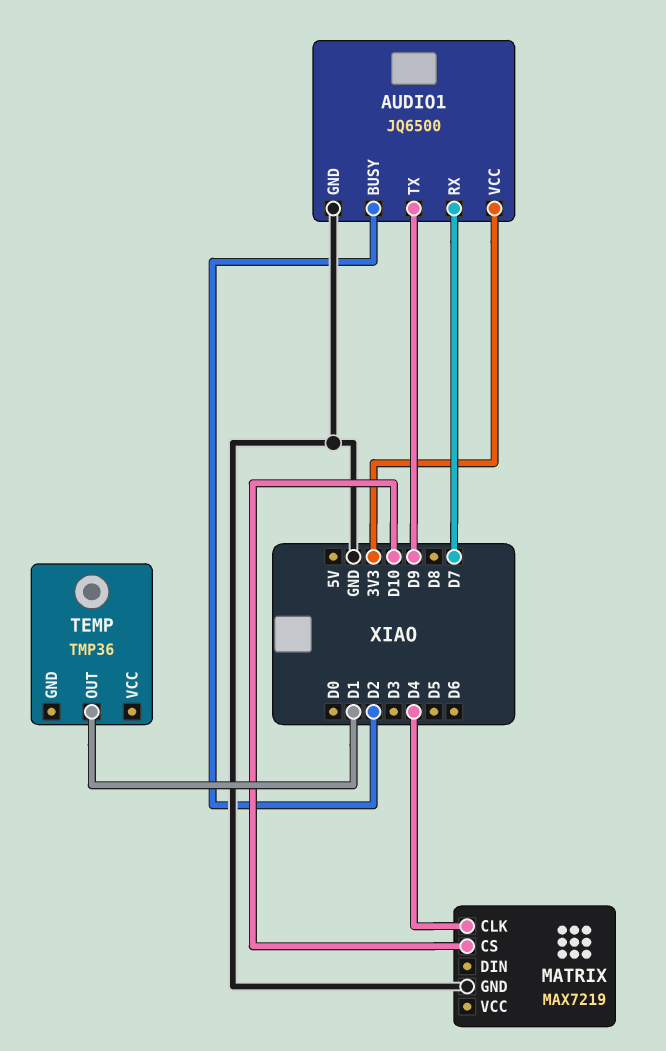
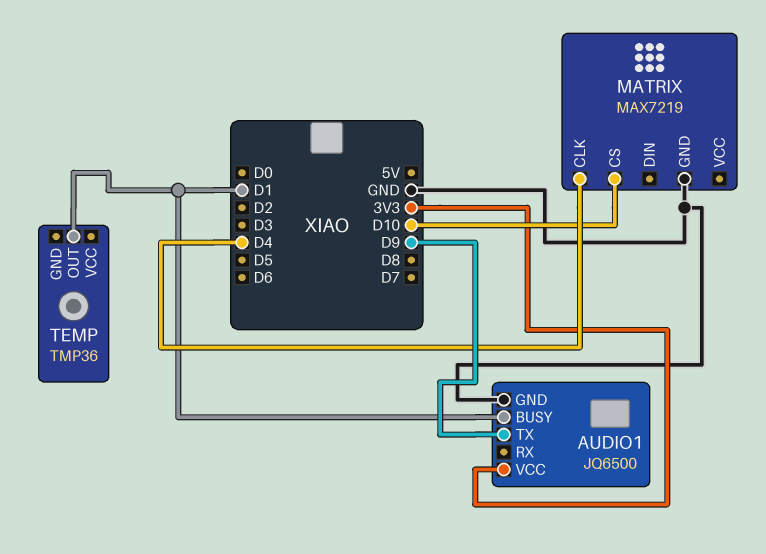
AUDIO1 pin BUSY: D2 -> D1
AUDIO1 pin RX: D7 -> none

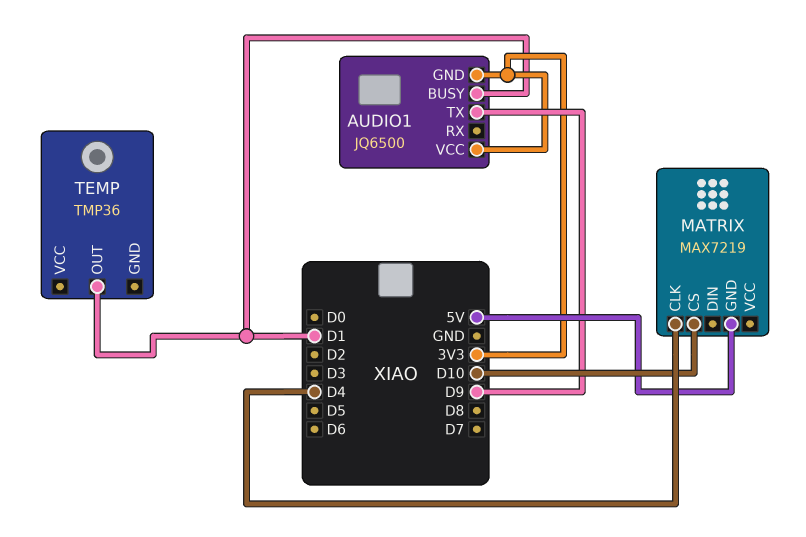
AUDIO1 pin GND: GND -> 3V3
MATRIX pin GND: GND -> 5V

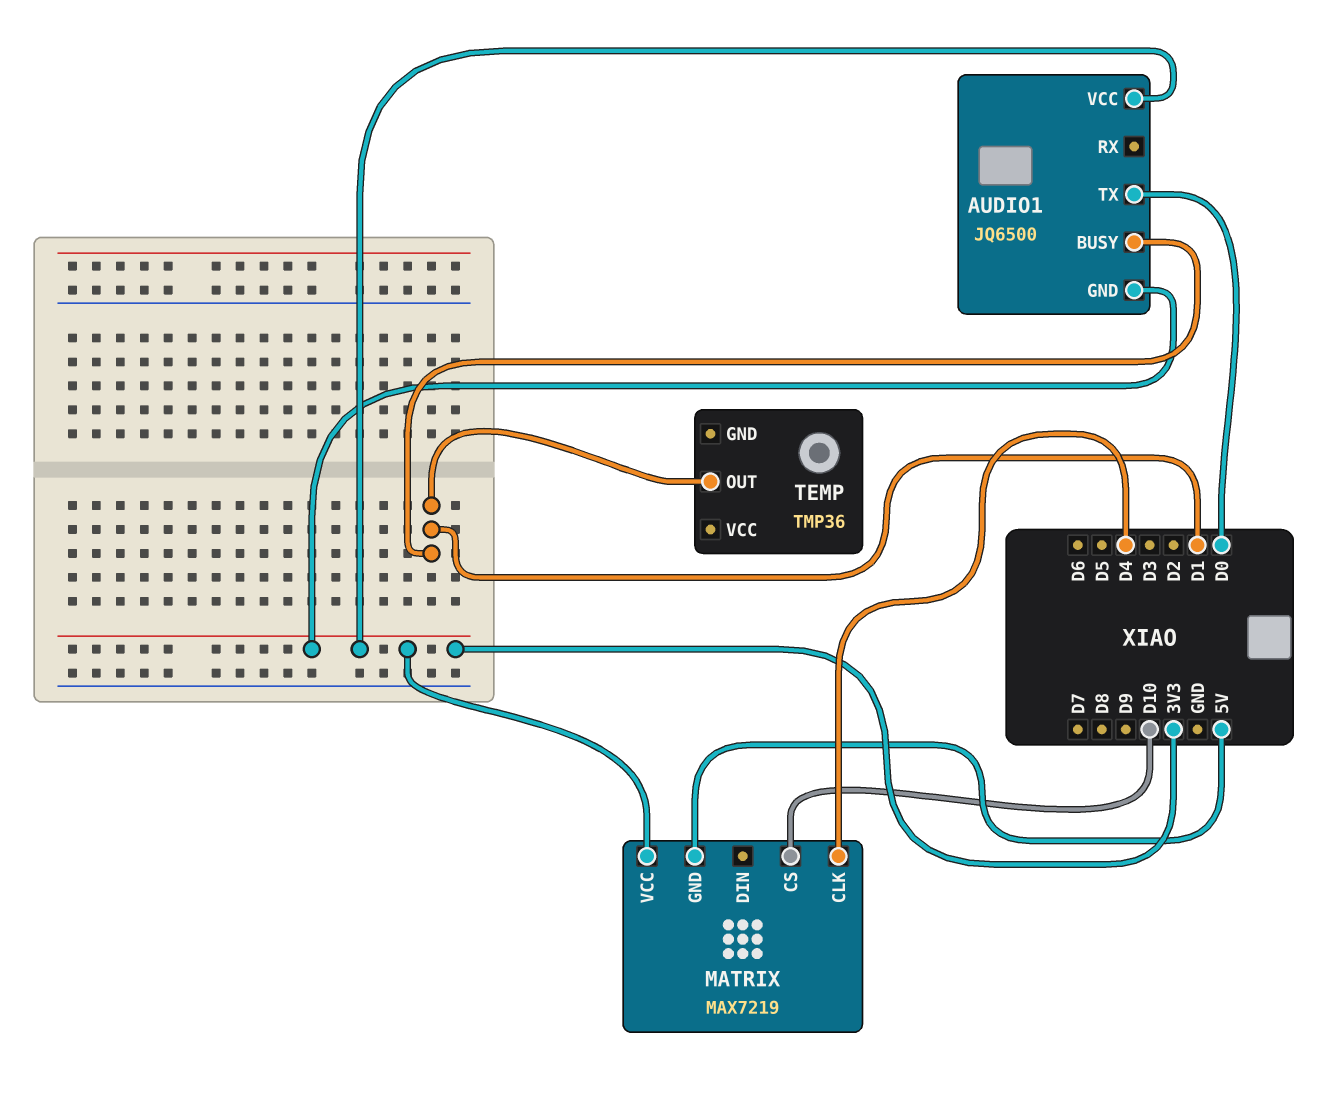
AUDIO1 pin TX: D9 -> D0
MATRIX pin VCC: none -> 3V3

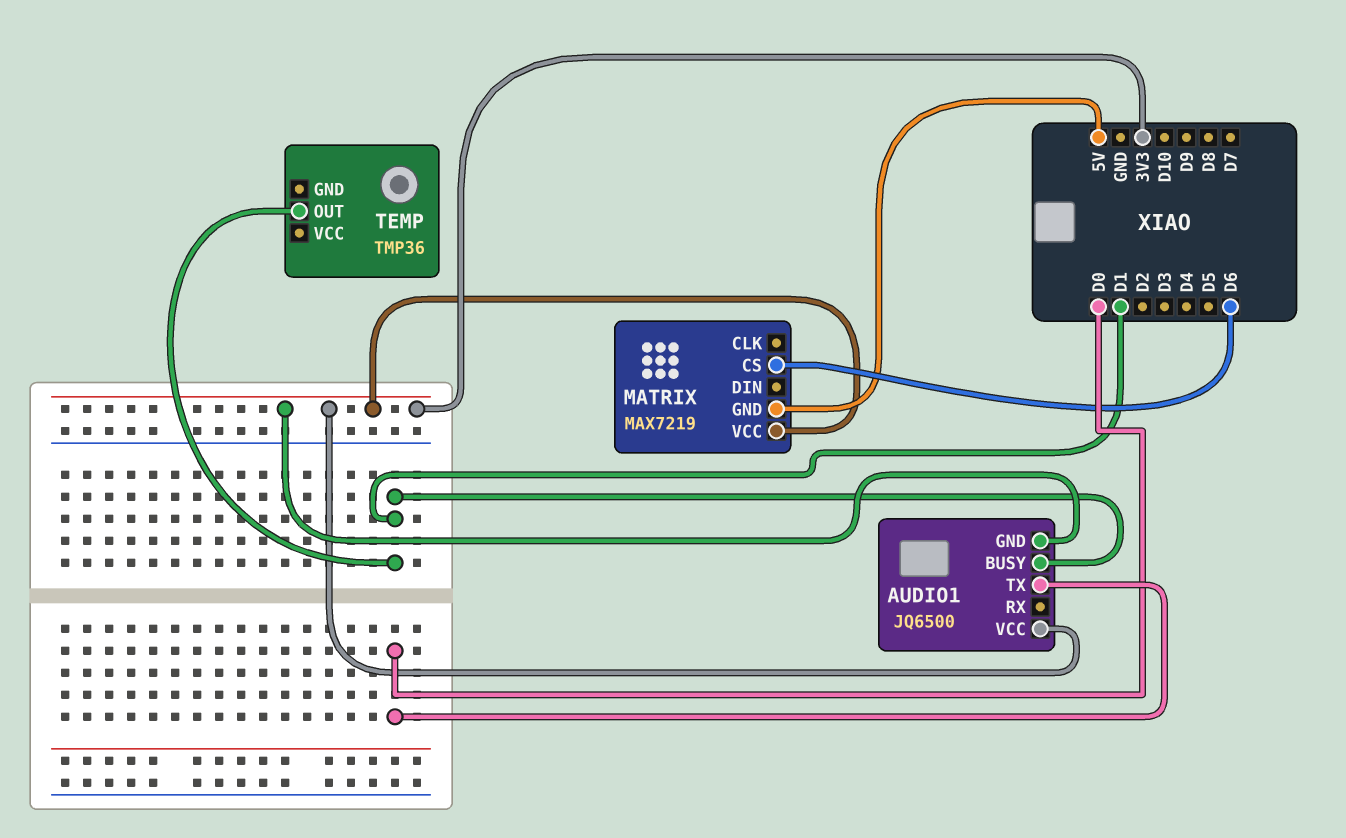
MATRIX pin CLK: D4 -> none
MATRIX pin CS: D10 -> D6

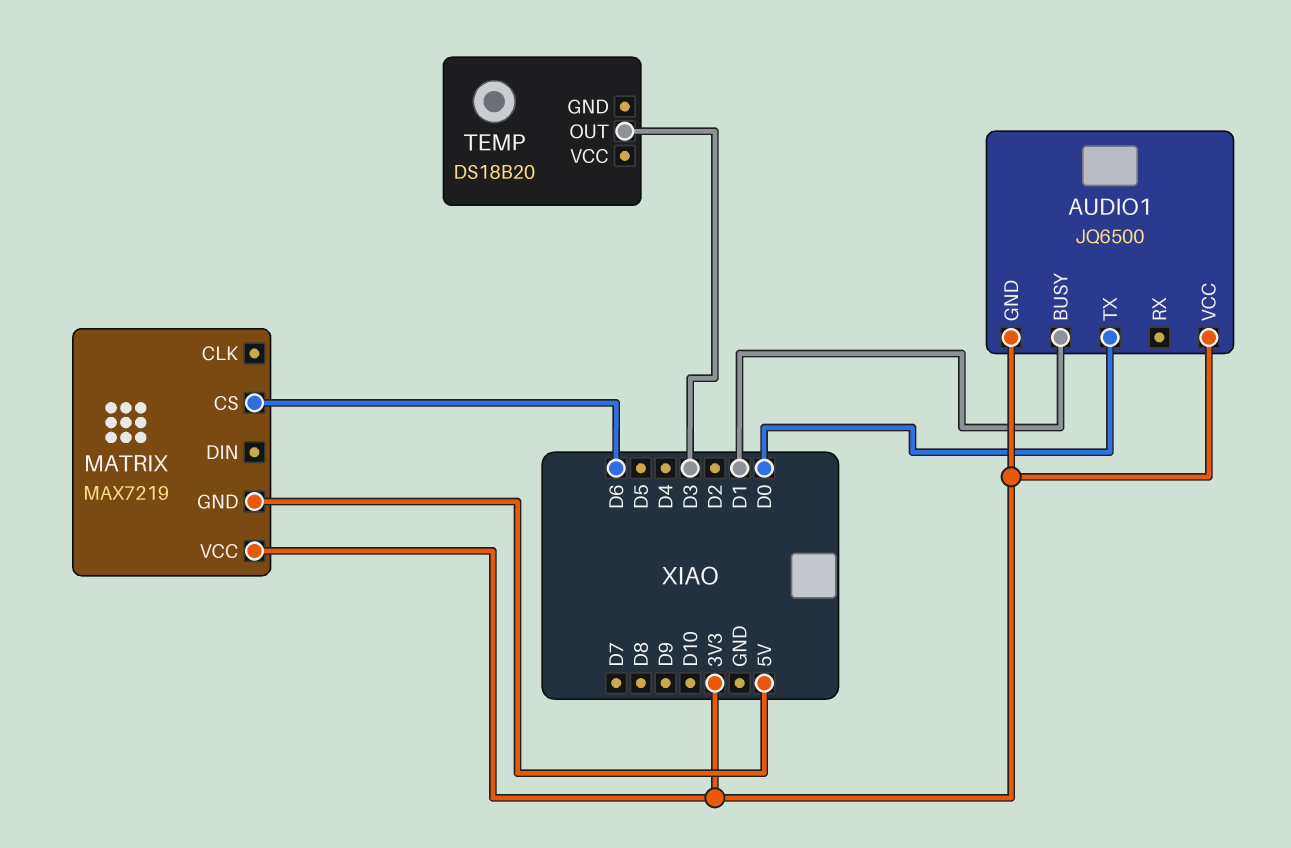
TEMP: TMP36 -> DS18B20
TEMP pin OUT: D1 -> D3

